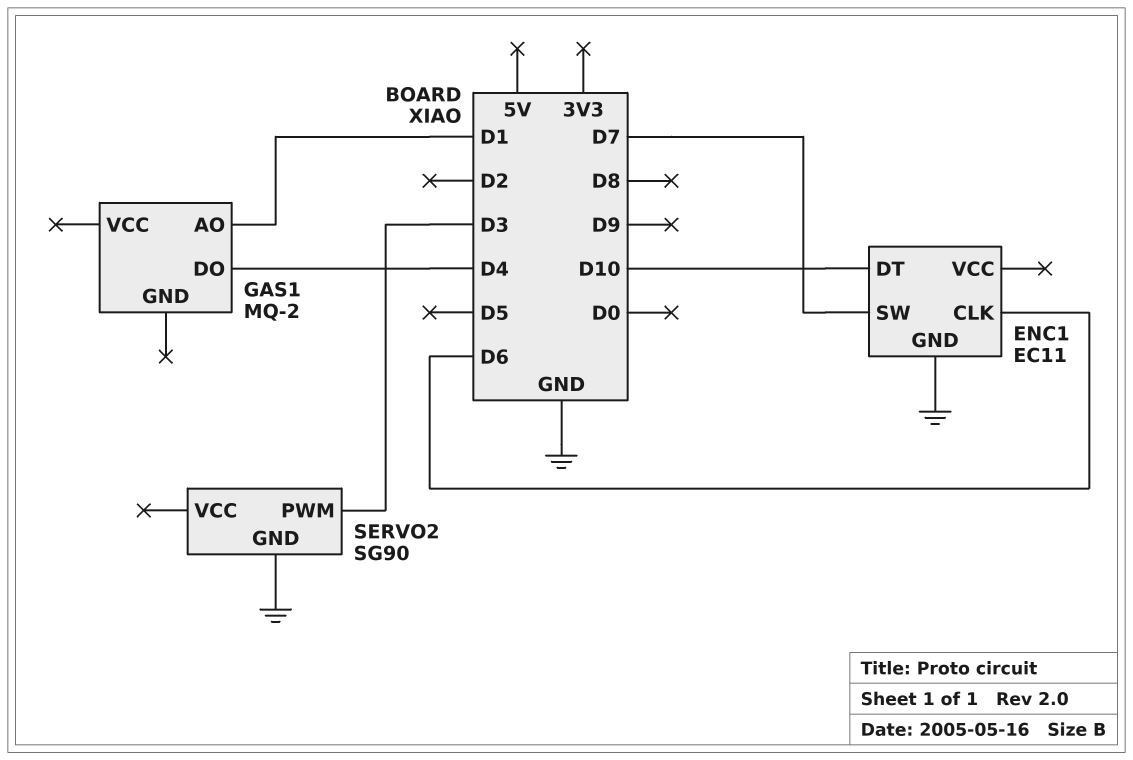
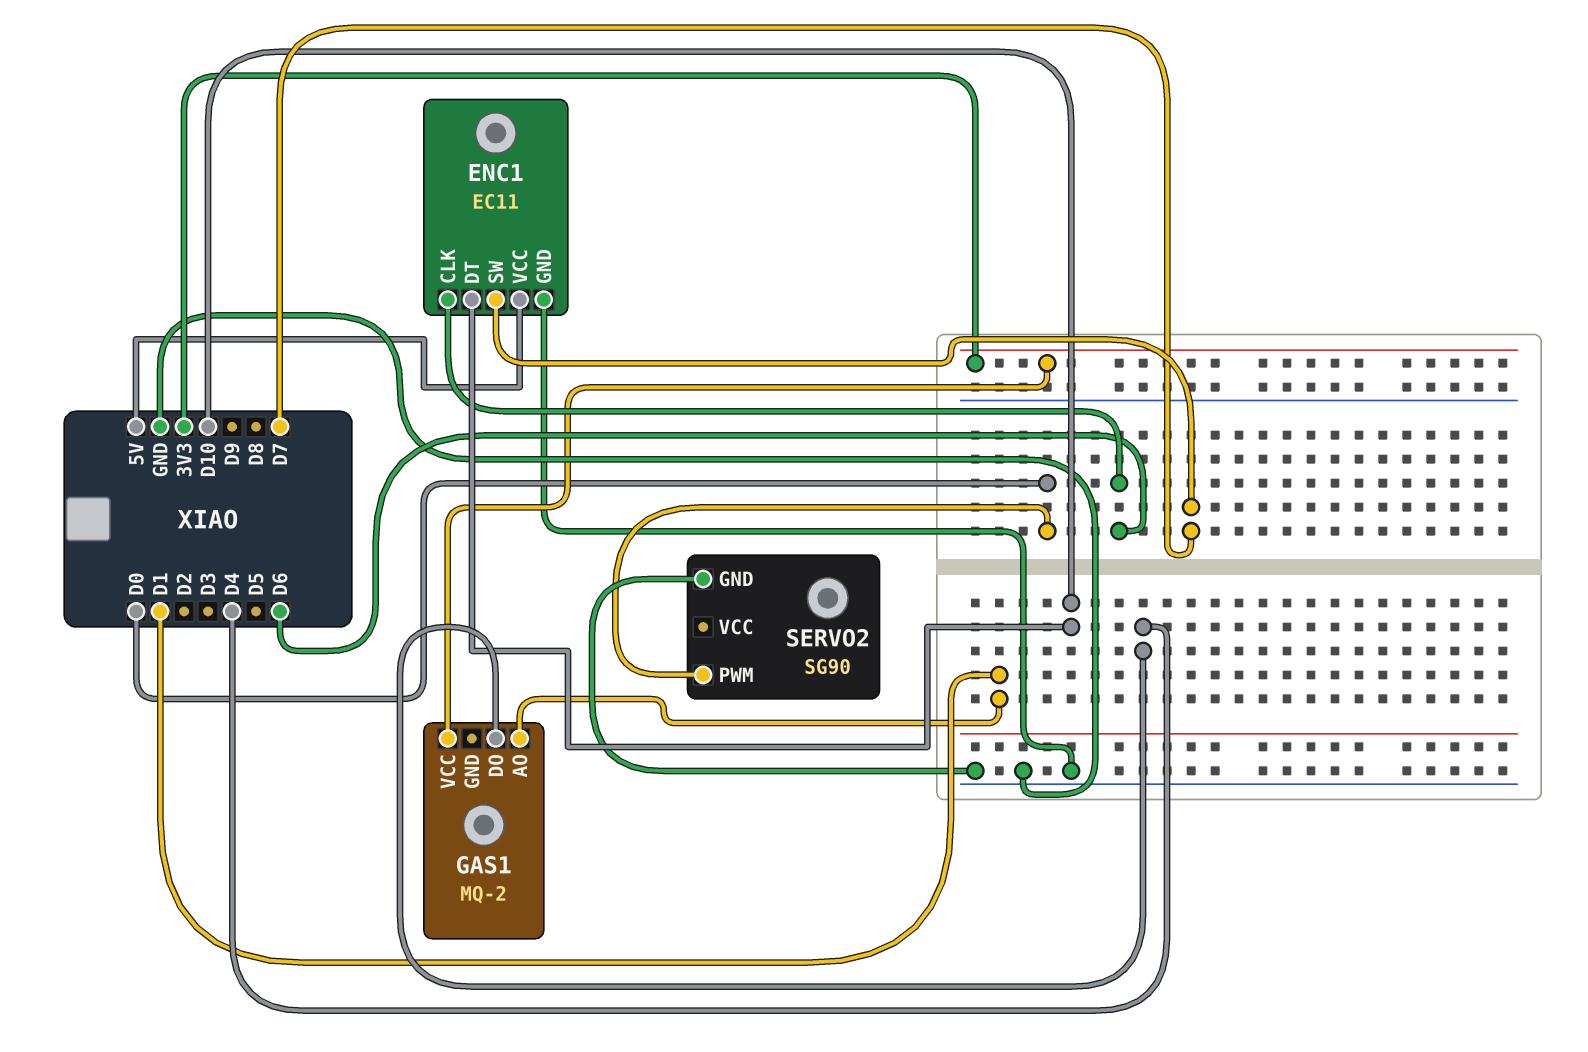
ENC1 pin VCC: none -> 5V
GAS1 pin VCC: none -> 3V3
SERVO2 pin PWM: D3 -> D0

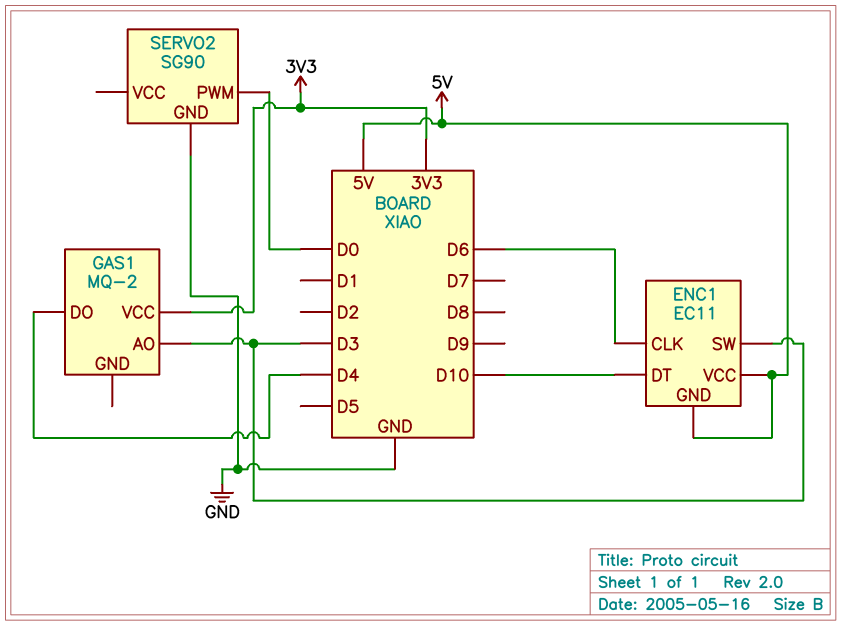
ENC1 pin GND: GND -> 5V
ENC1 pin SW: D7 -> D3
GAS1 pin AO: D1 -> D3

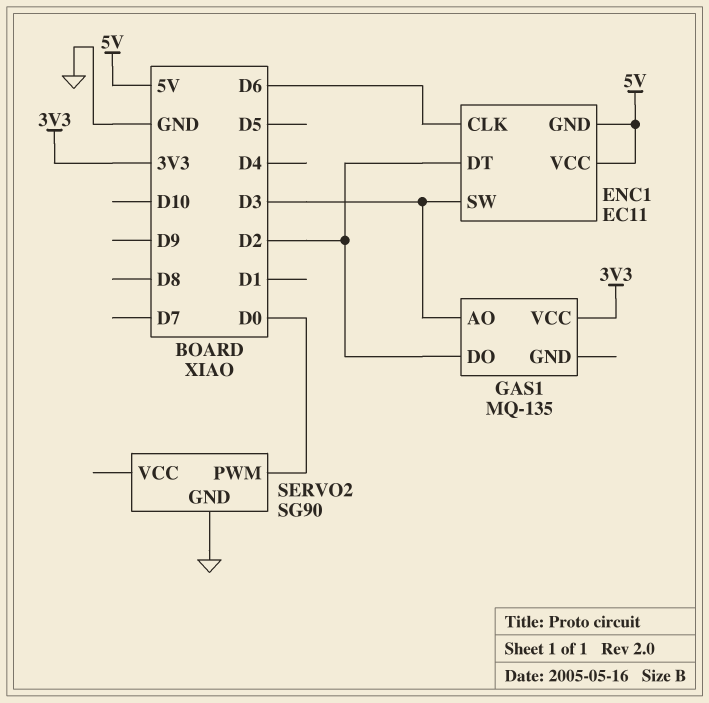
ENC1 pin DT: D10 -> D2
GAS1: MQ-2 -> MQ-135
GAS1 pin DO: D4 -> D2

